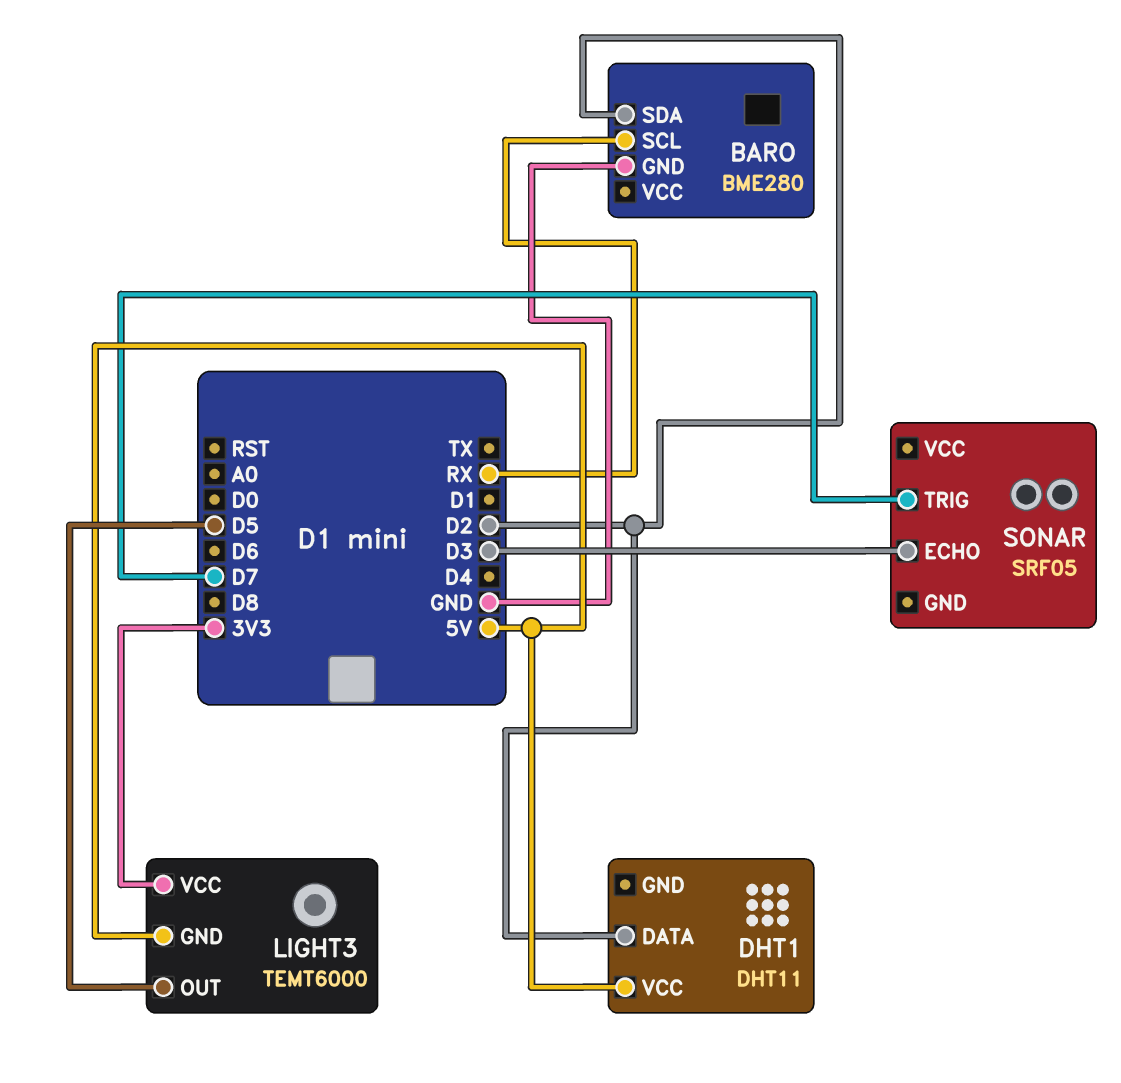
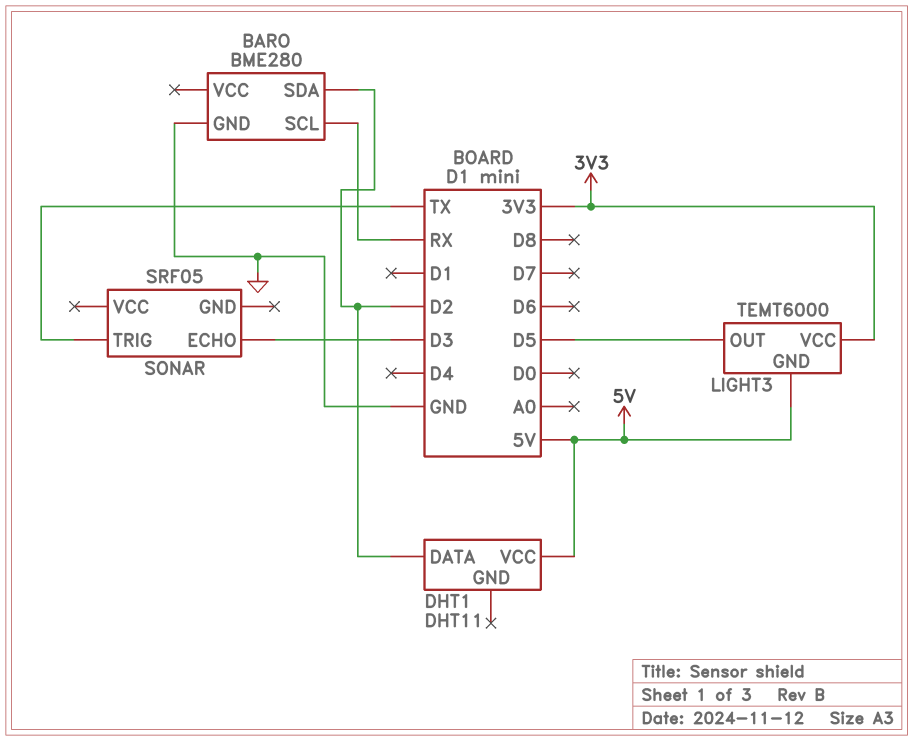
SONAR pin TRIG: D7 -> TX

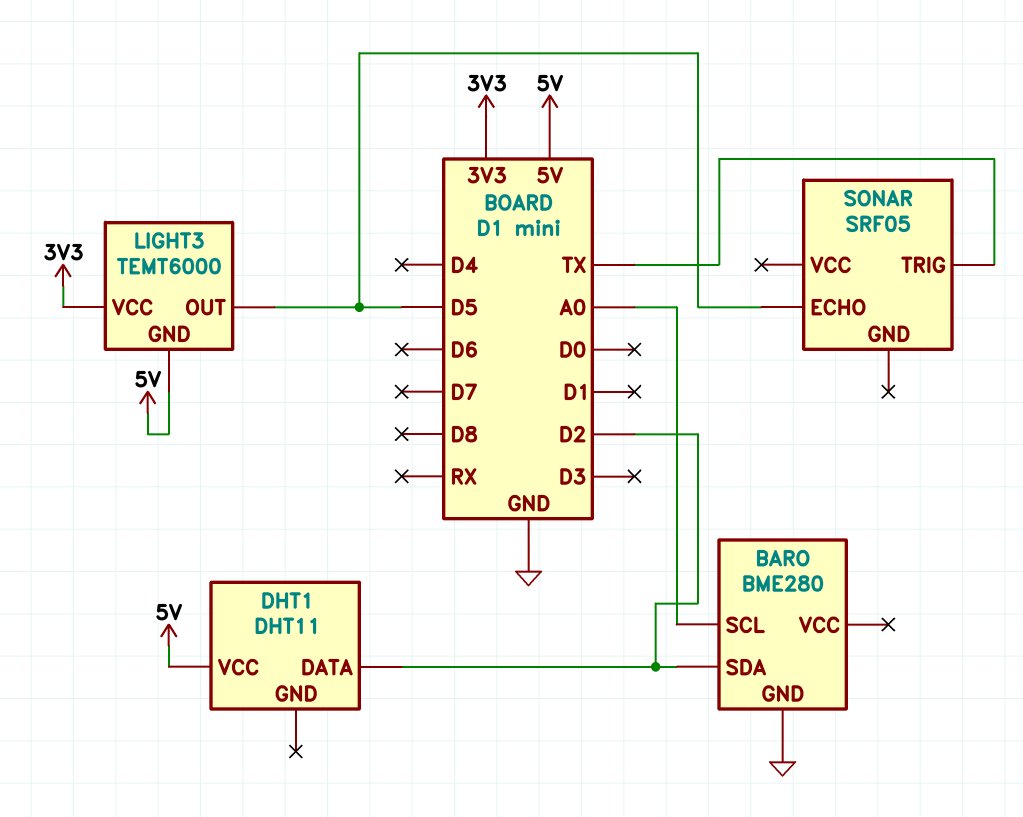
BARO pin SCL: RX -> A0
SONAR pin ECHO: D3 -> D5

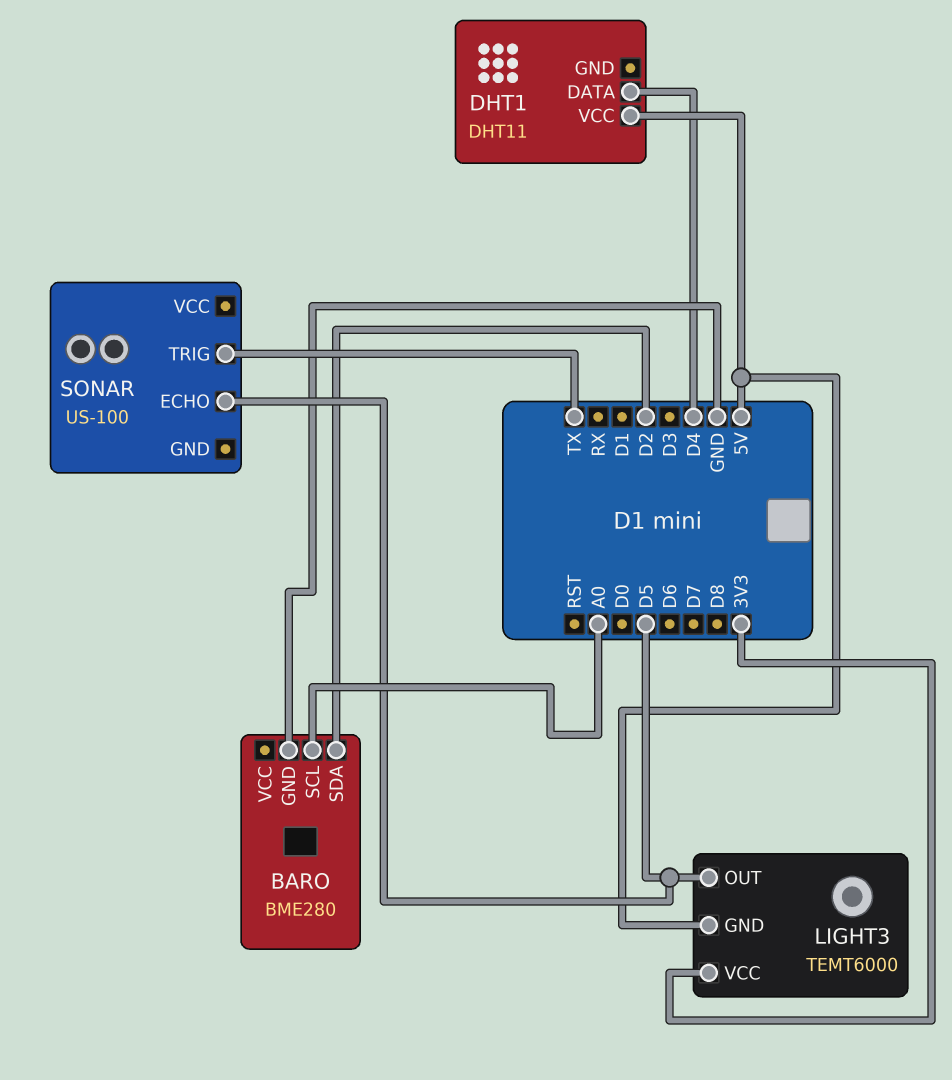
DHT1 pin DATA: D2 -> D4
SONAR: SRF05 -> US-100

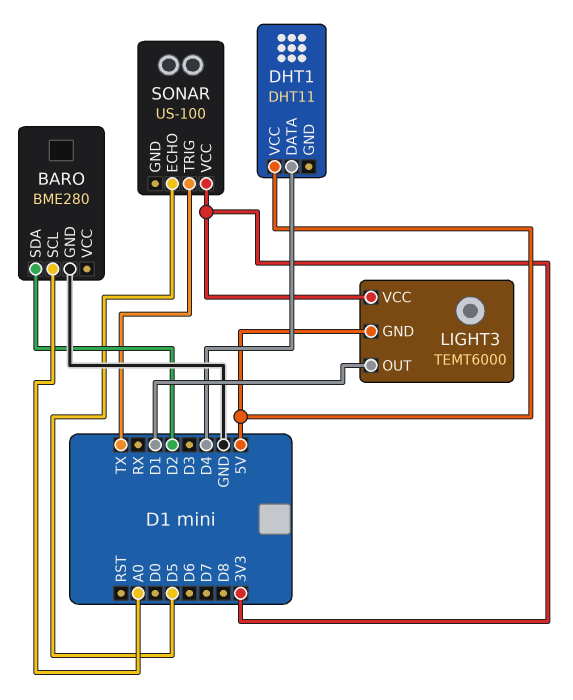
LIGHT3 pin OUT: D5 -> D1
SONAR pin VCC: none -> 3V3

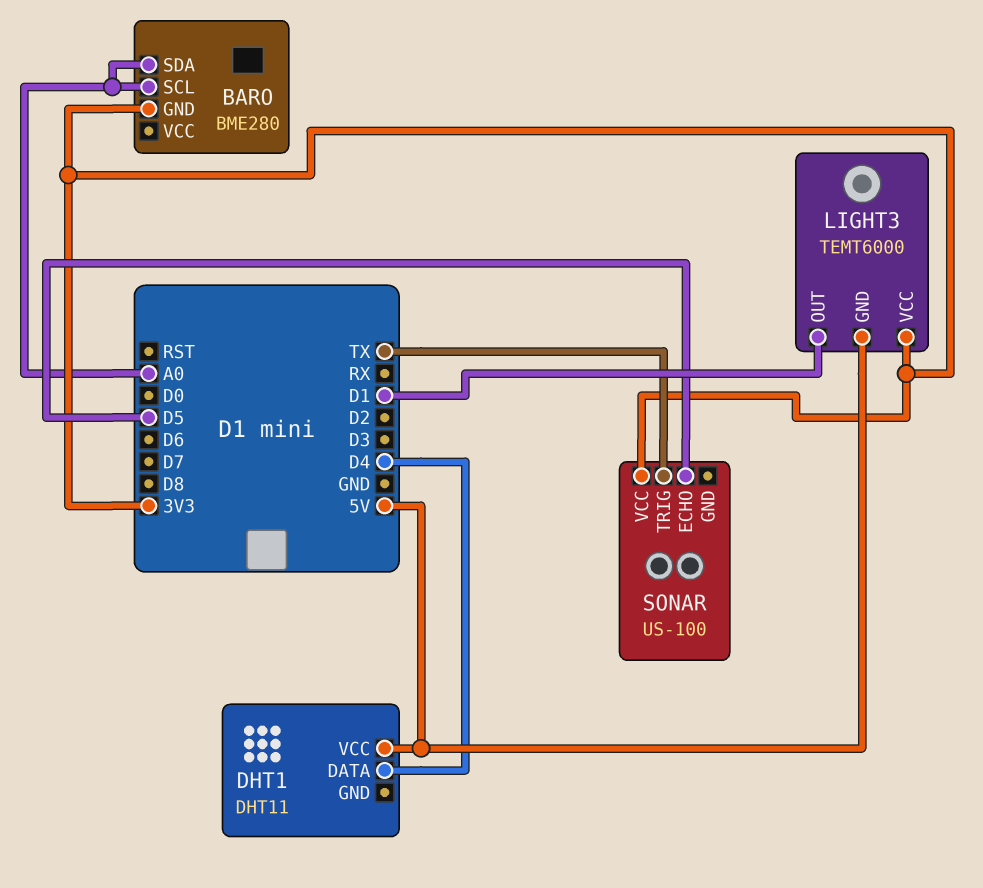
BARO pin GND: GND -> 3V3
BARO pin SDA: D2 -> A0

